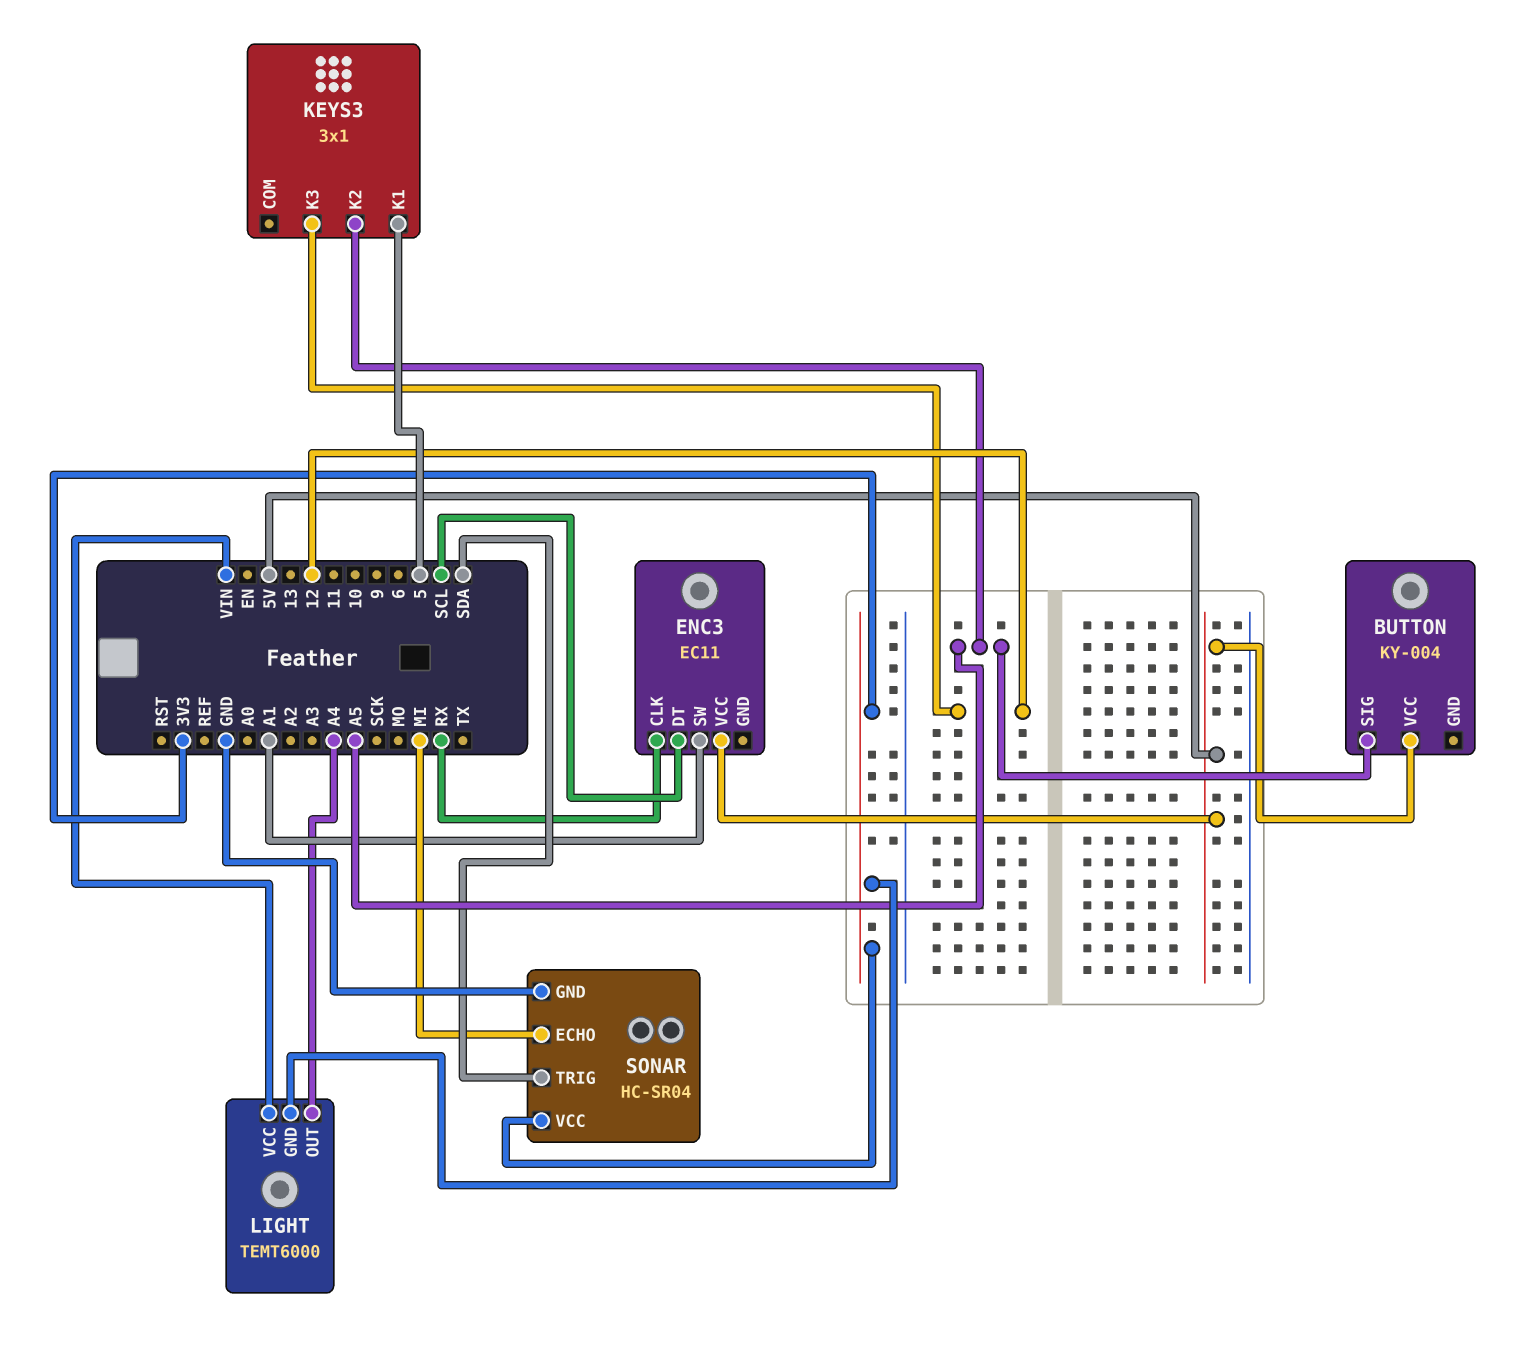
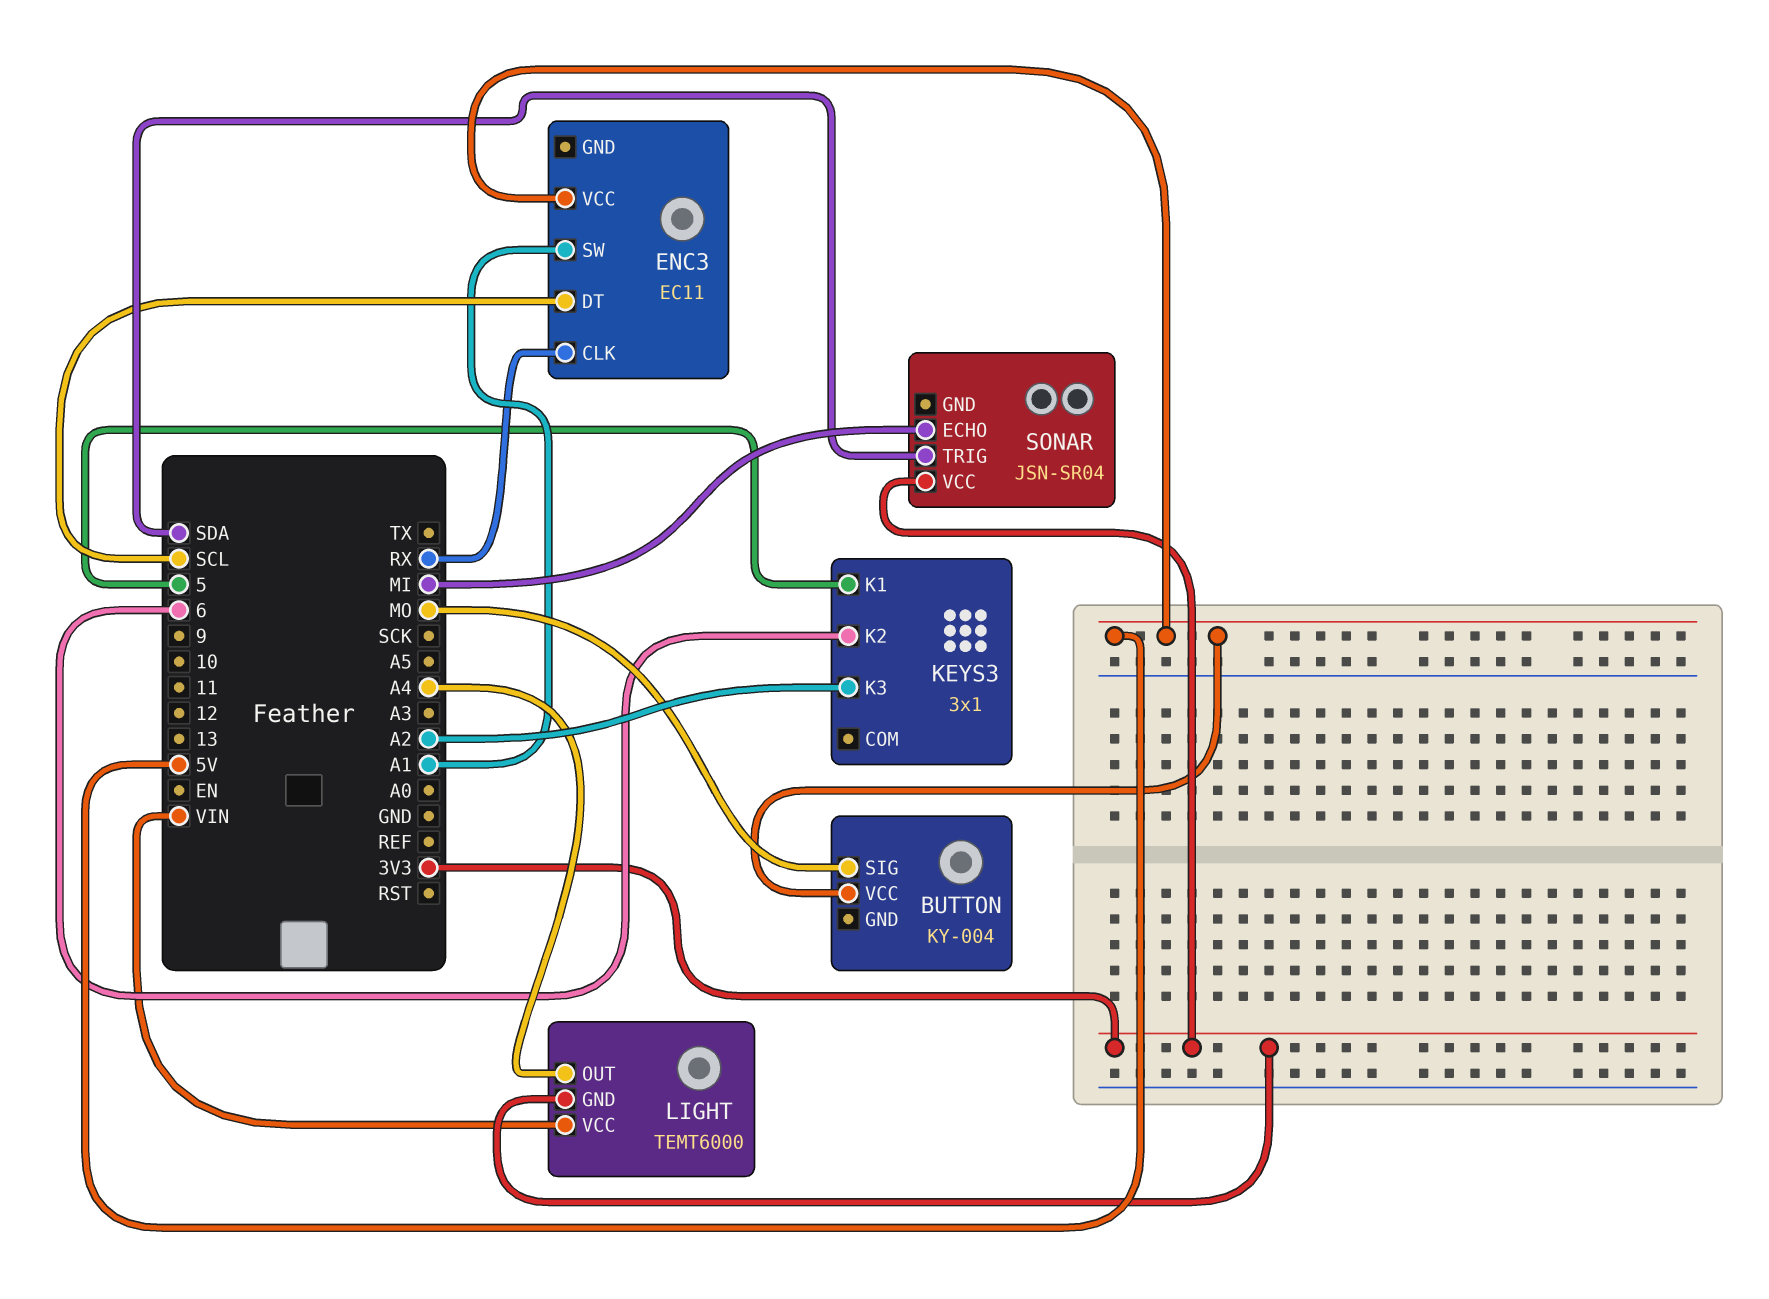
BUTTON pin SIG: A5 -> MO
KEYS3 pin K2: A5 -> 6
KEYS3 pin K3: 12 -> A2
SONAR: HC-SR04 -> JSN-SR04
SONAR pin GND: GND -> none

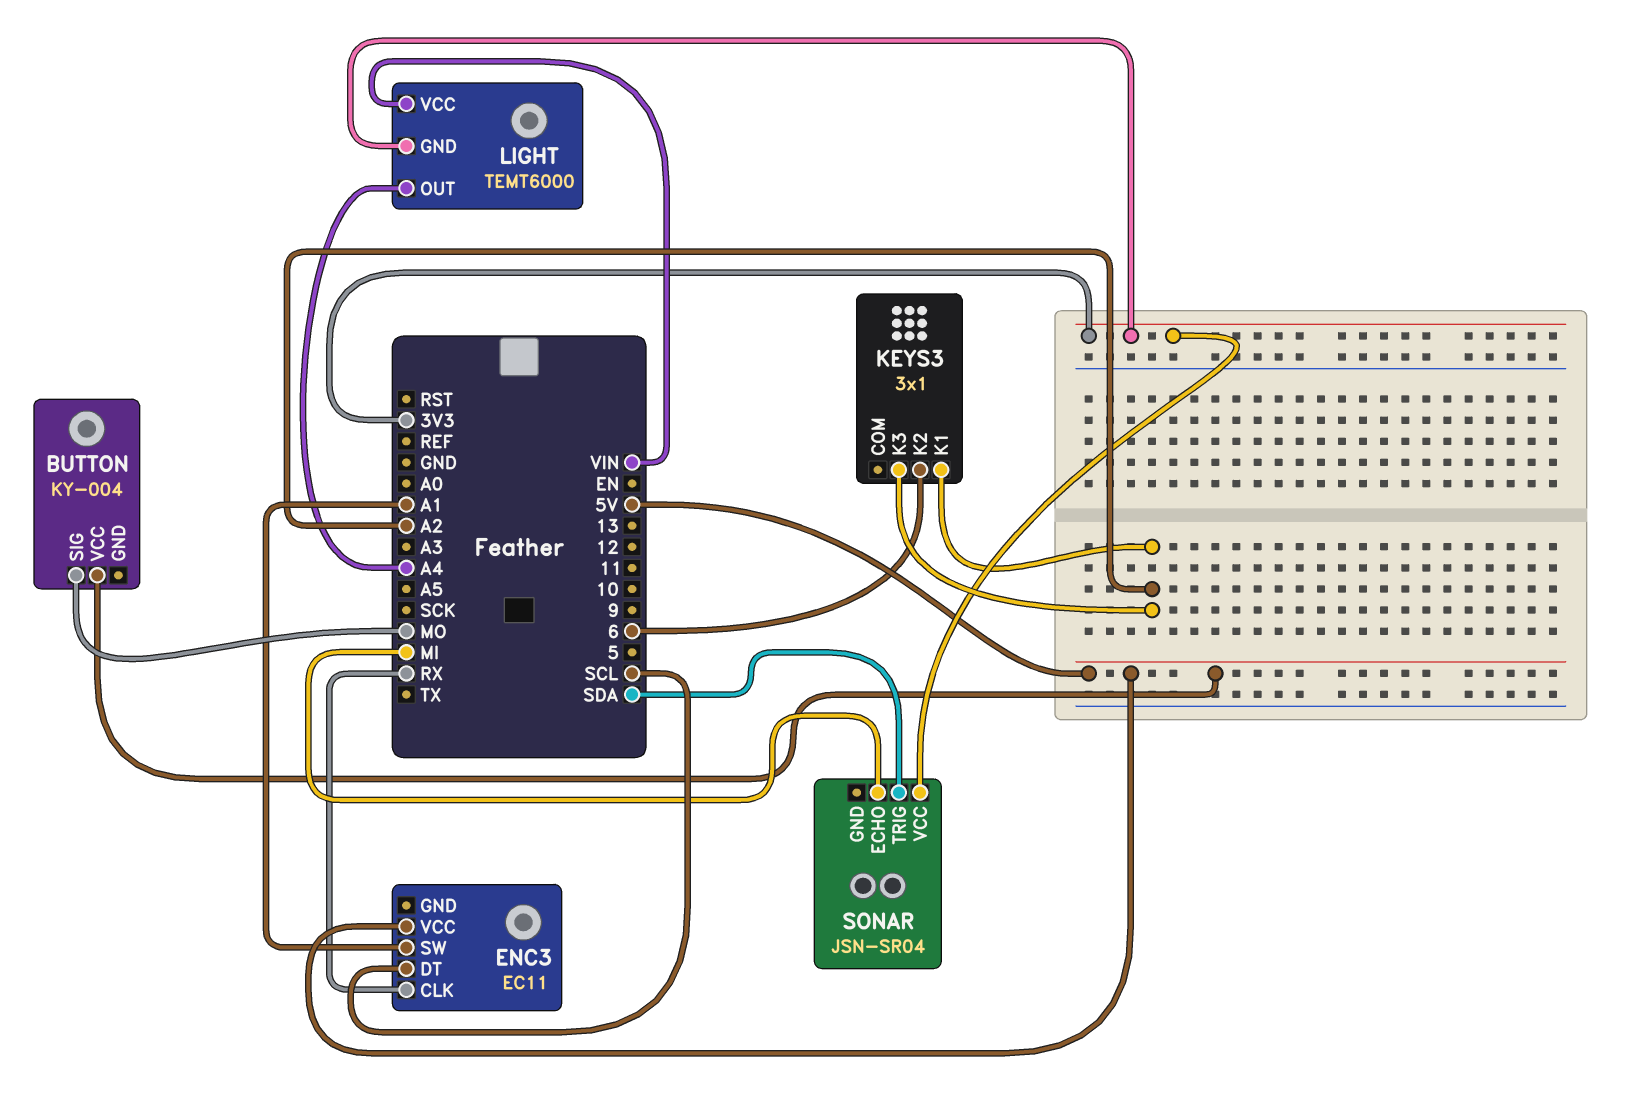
KEYS3 pin K1: 5 -> A2

